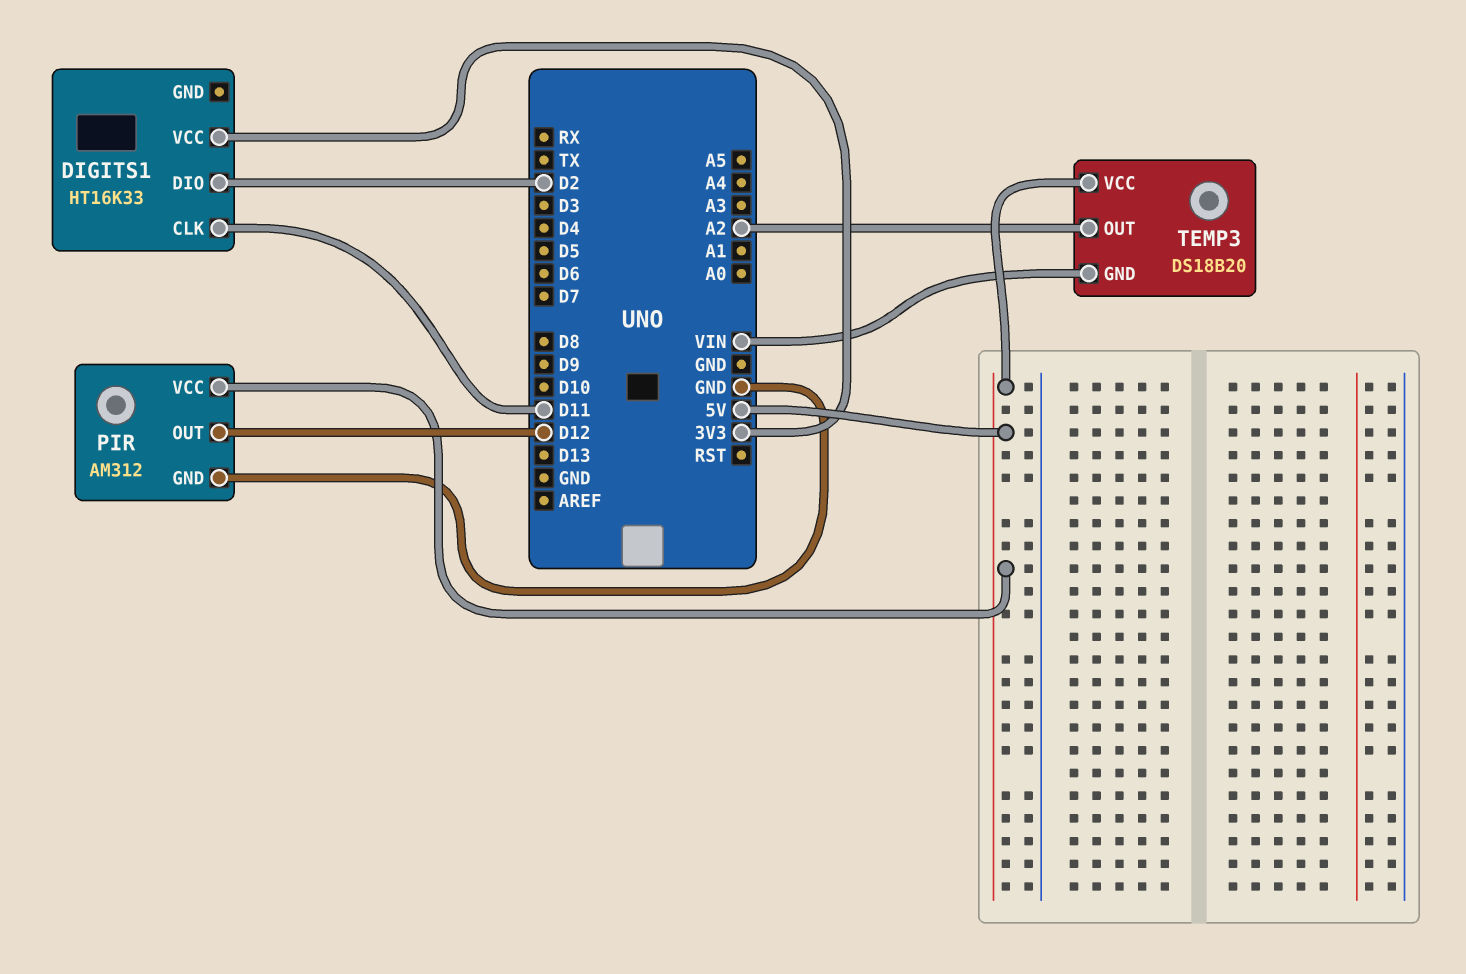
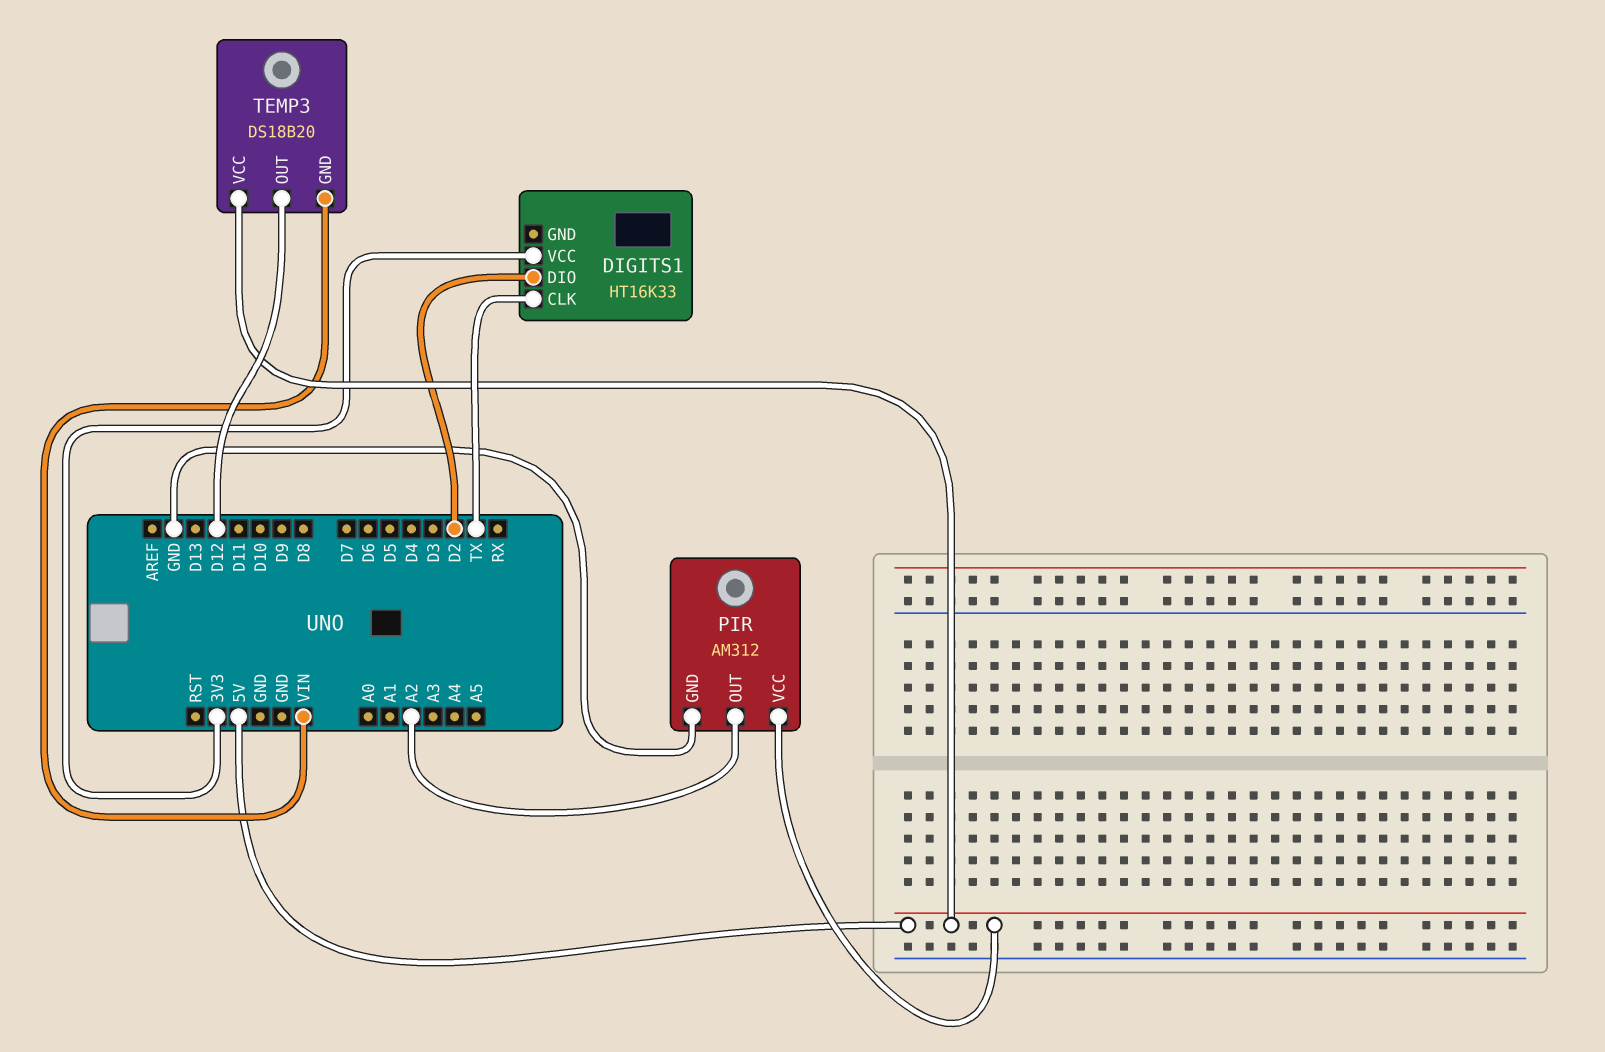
DIGITS1 pin CLK: D11 -> TX
PIR pin OUT: D12 -> A2
TEMP3 pin OUT: A2 -> D12

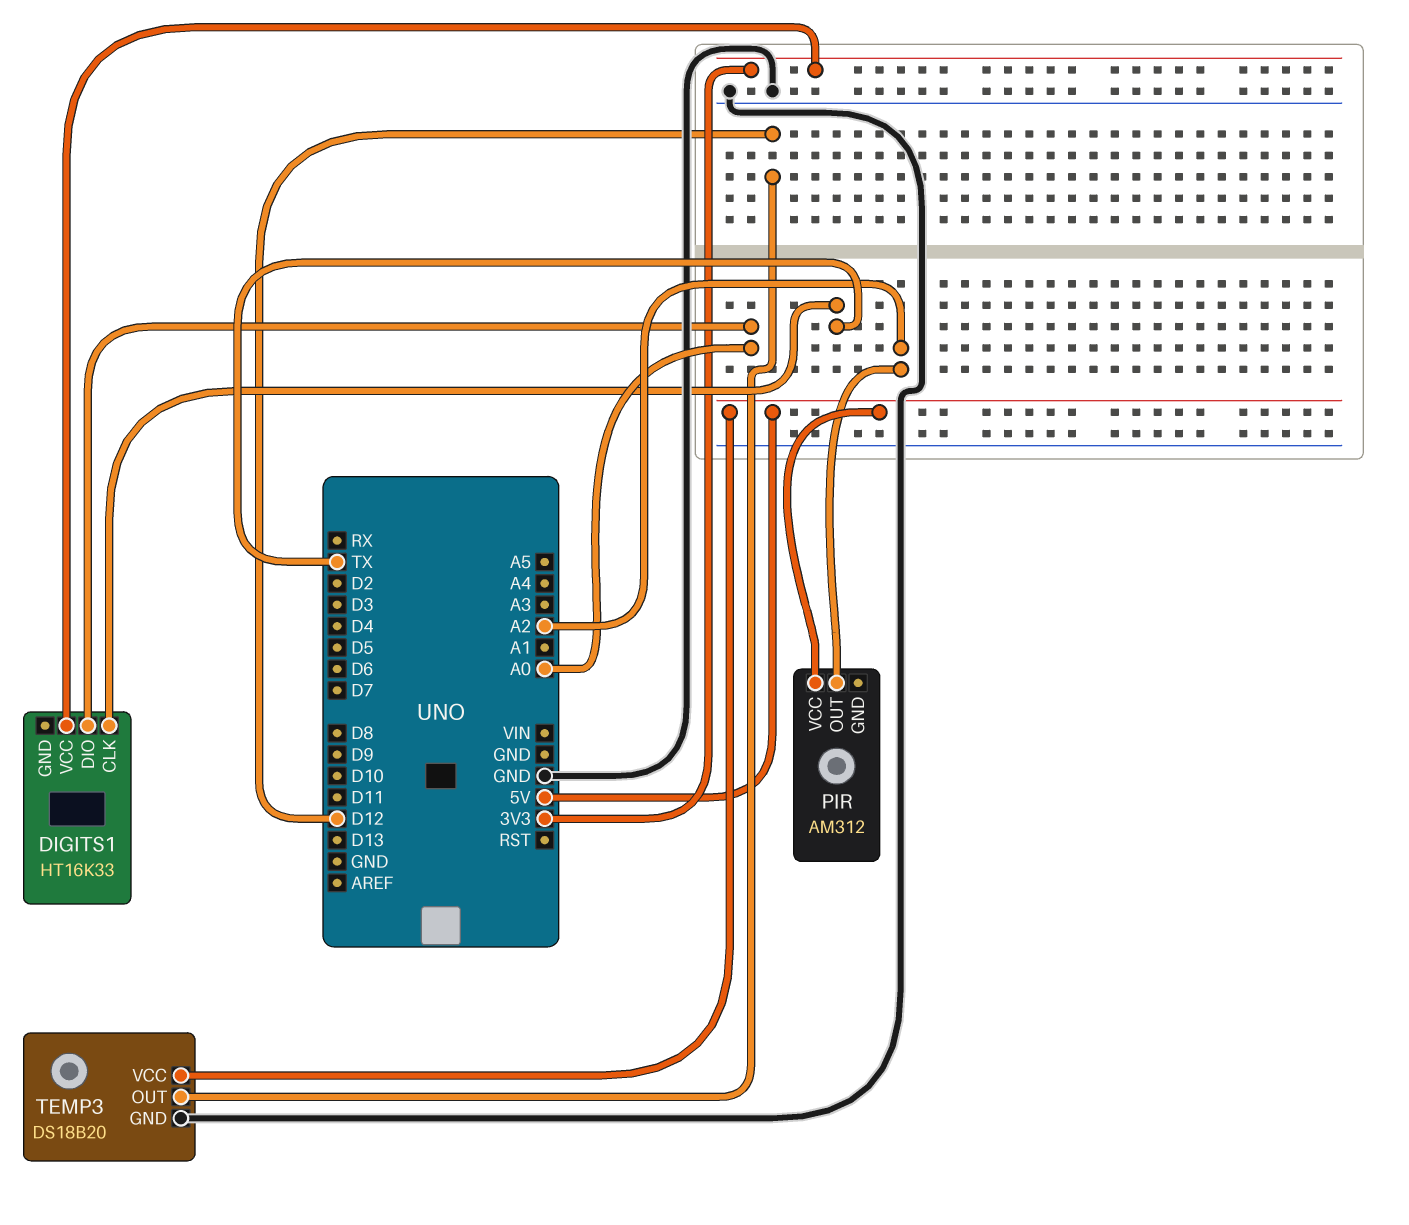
DIGITS1 pin DIO: D2 -> A0
PIR pin GND: GND -> none
TEMP3 pin GND: VIN -> GND

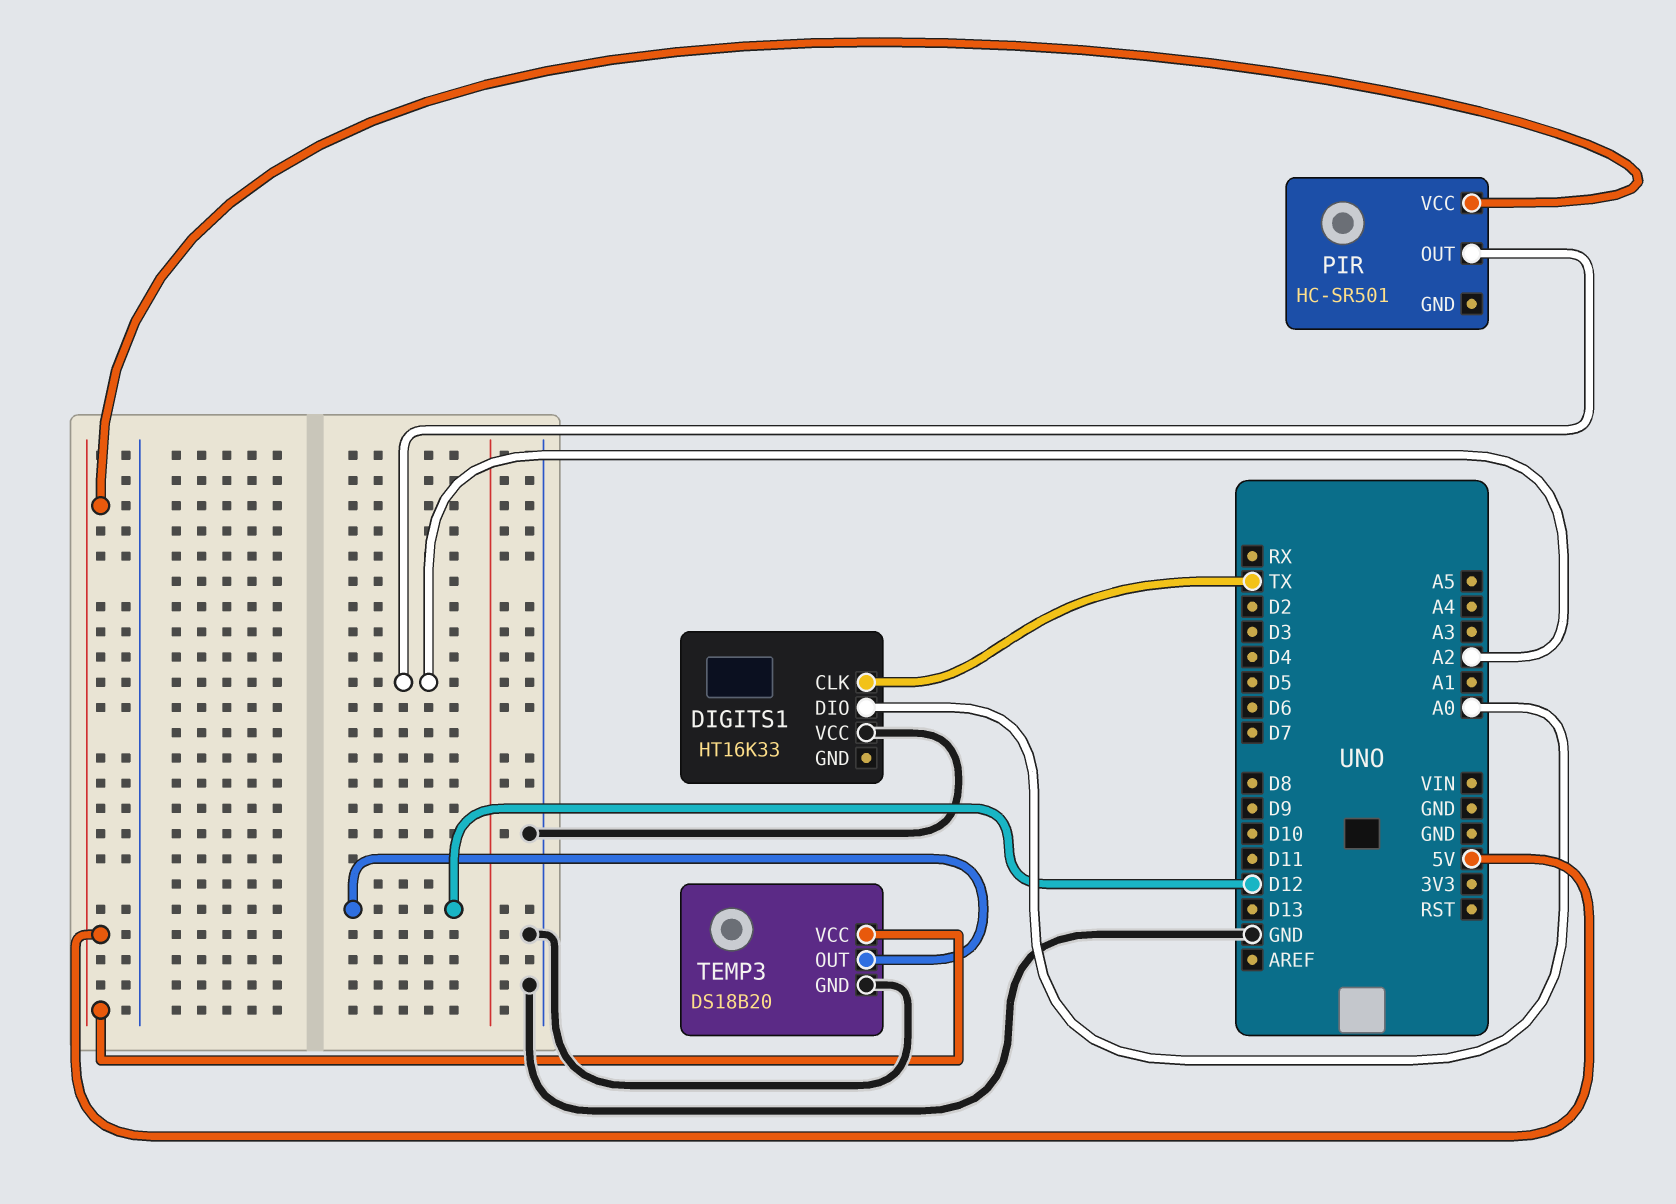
DIGITS1 pin VCC: 3V3 -> GND
PIR: AM312 -> HC-SR501

